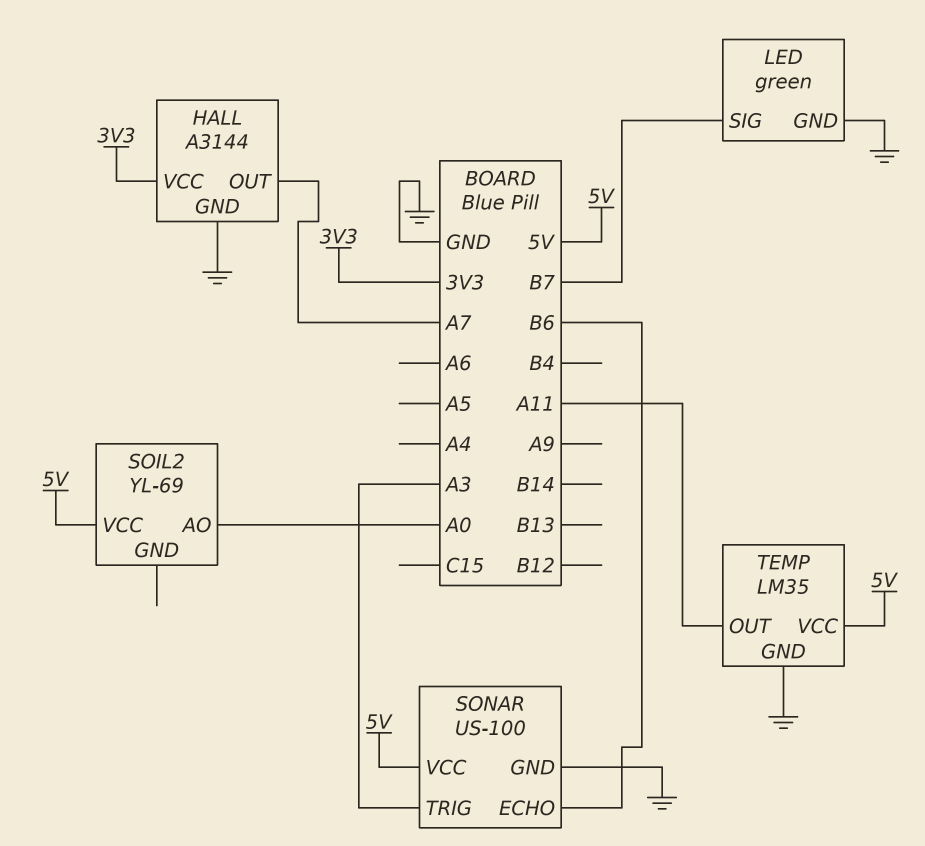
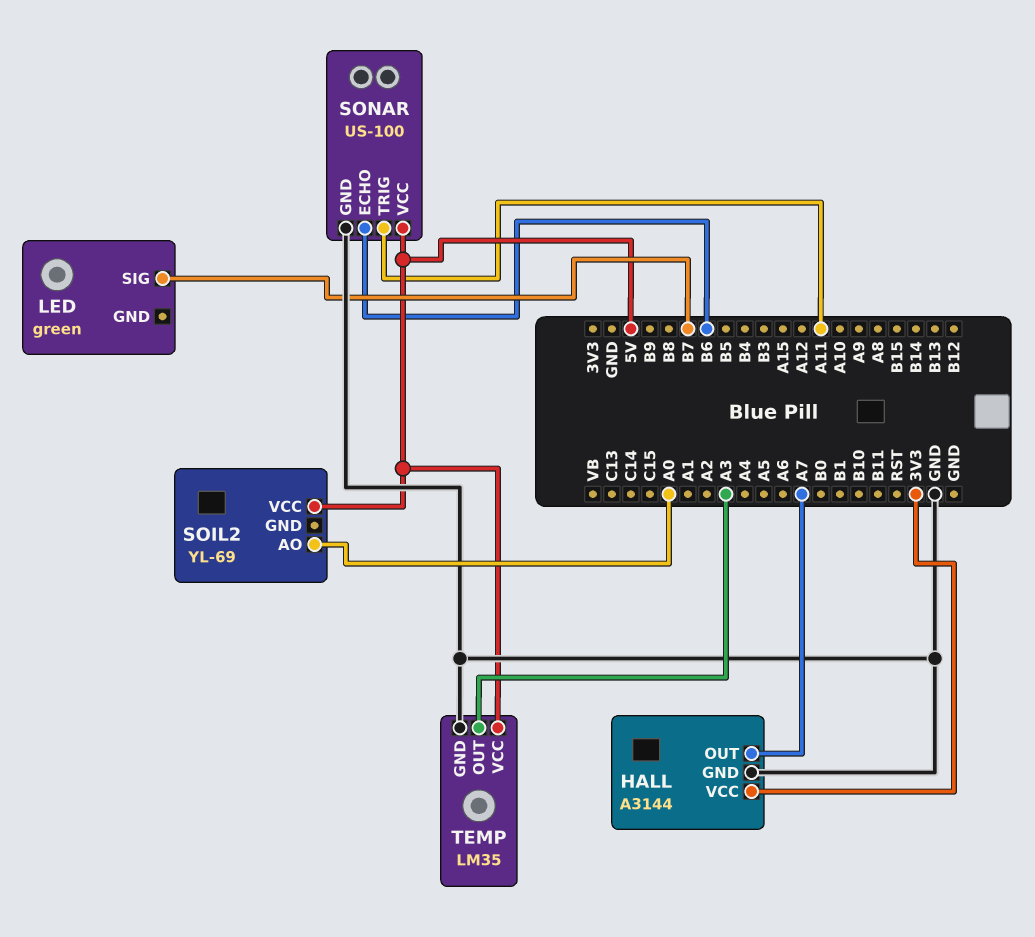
LED pin GND: GND -> none
SONAR pin TRIG: A3 -> A11
TEMP pin OUT: A11 -> A3

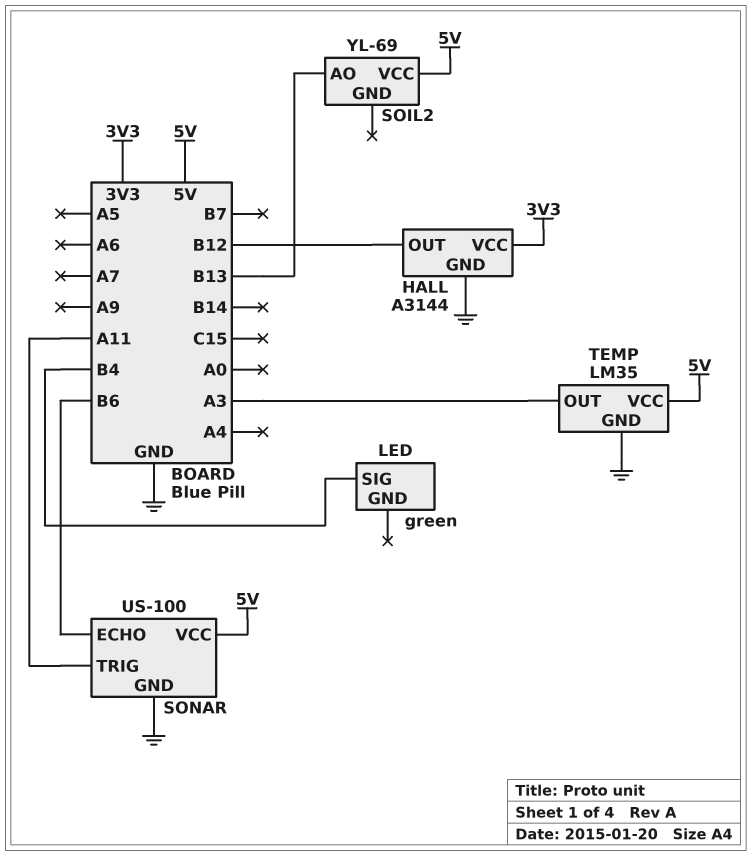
HALL pin OUT: A7 -> B12
LED pin SIG: B7 -> B4
SOIL2 pin AO: A0 -> B13

